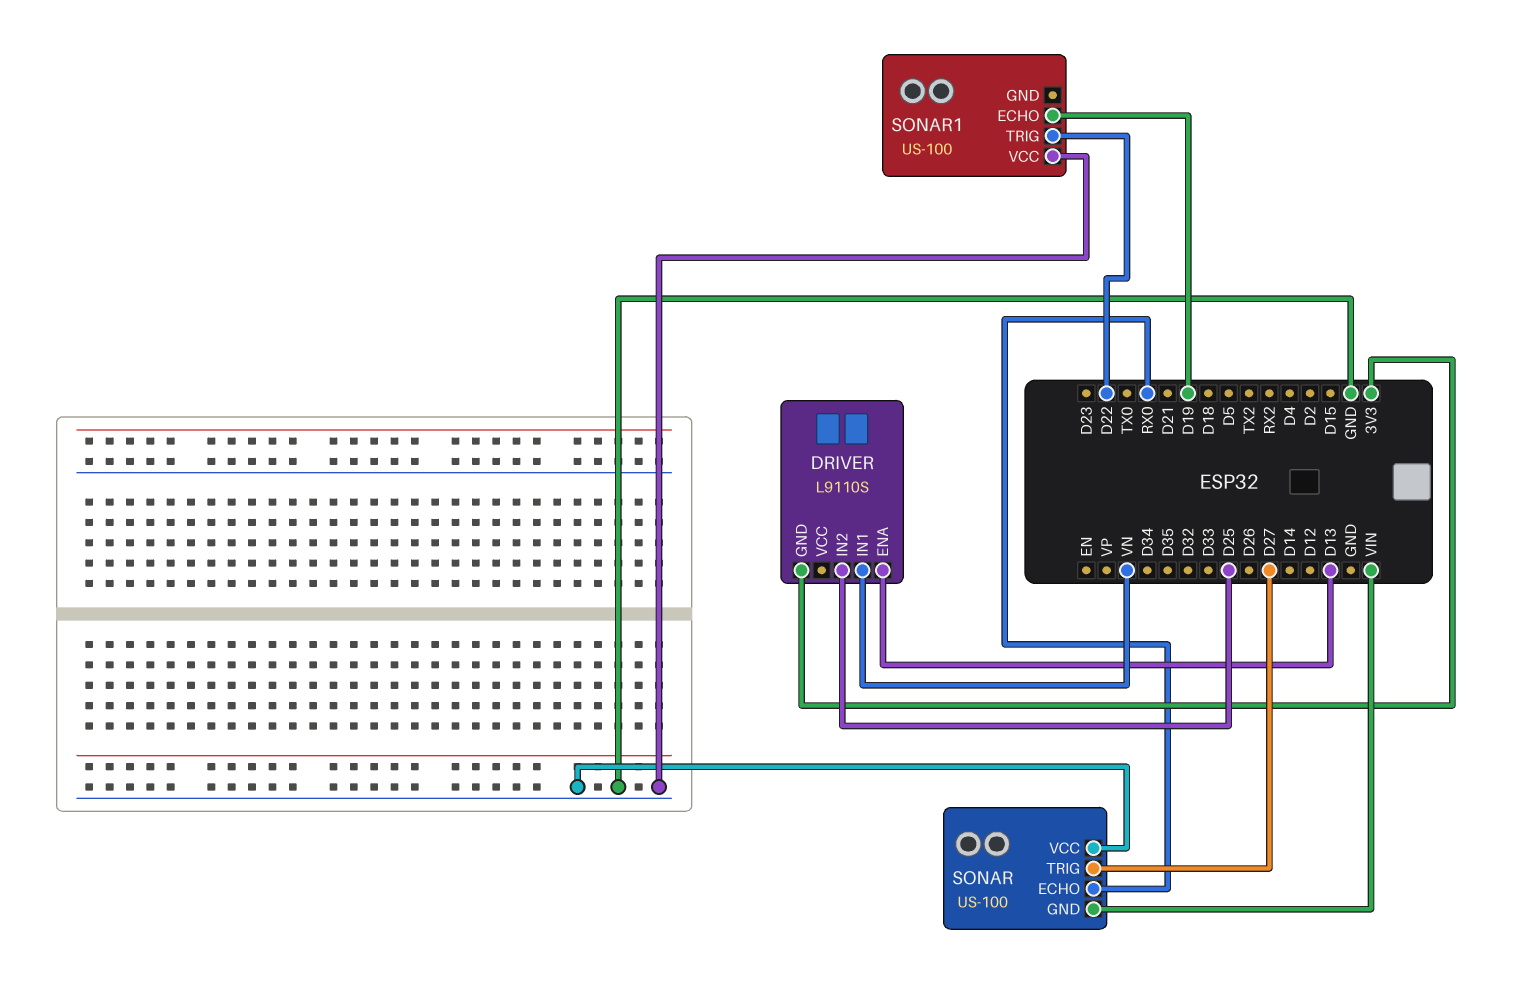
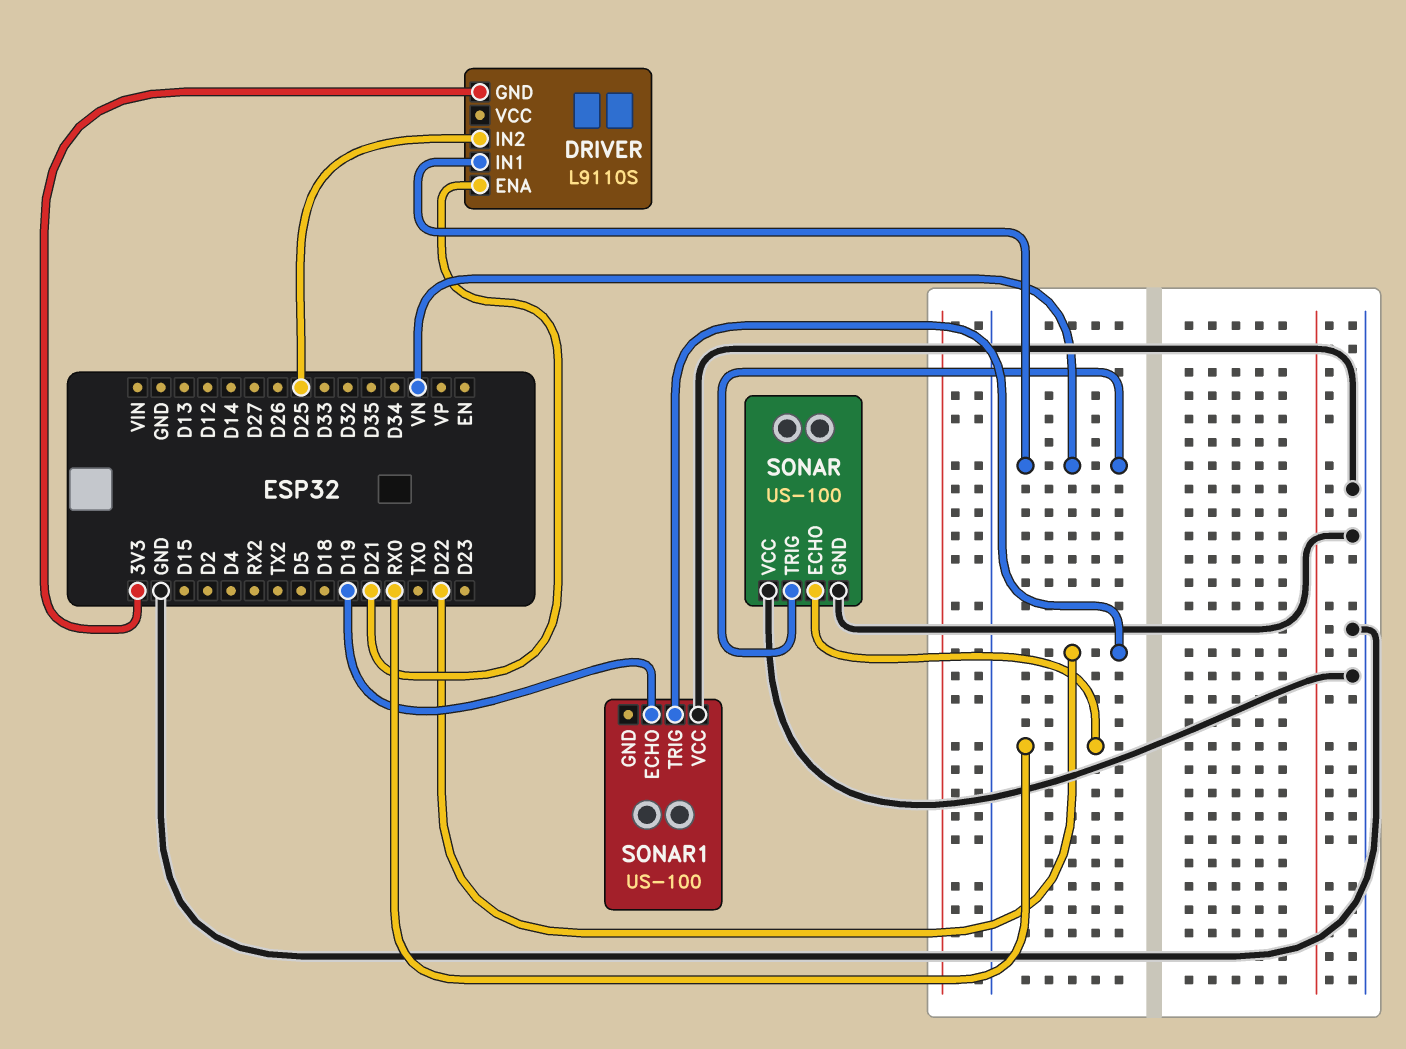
DRIVER pin ENA: D13 -> D21
SONAR pin GND: VIN -> GND
SONAR pin TRIG: D27 -> VN

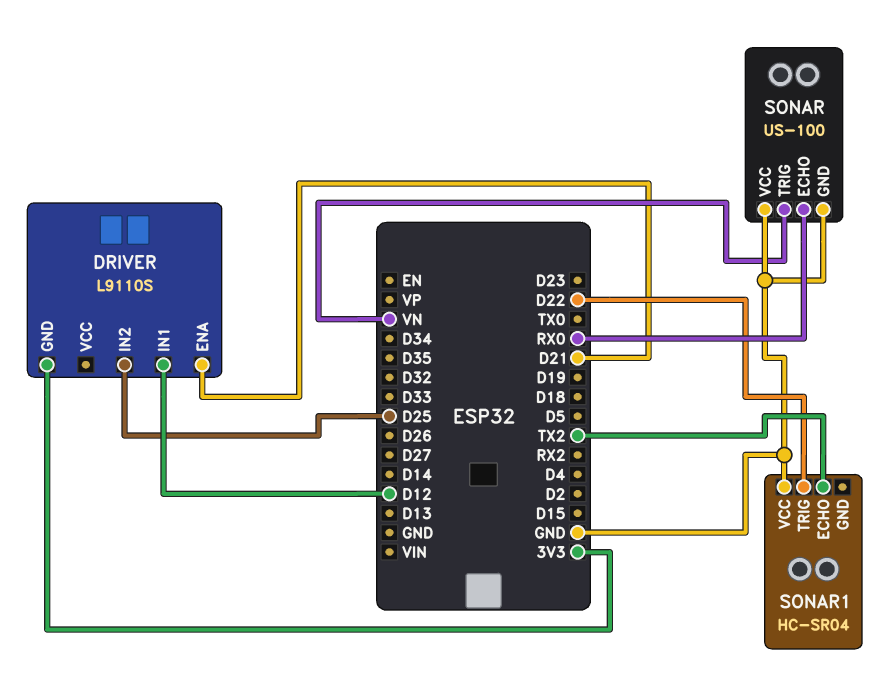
DRIVER pin IN1: VN -> D12
SONAR1: US-100 -> HC-SR04
SONAR1 pin ECHO: D19 -> TX2

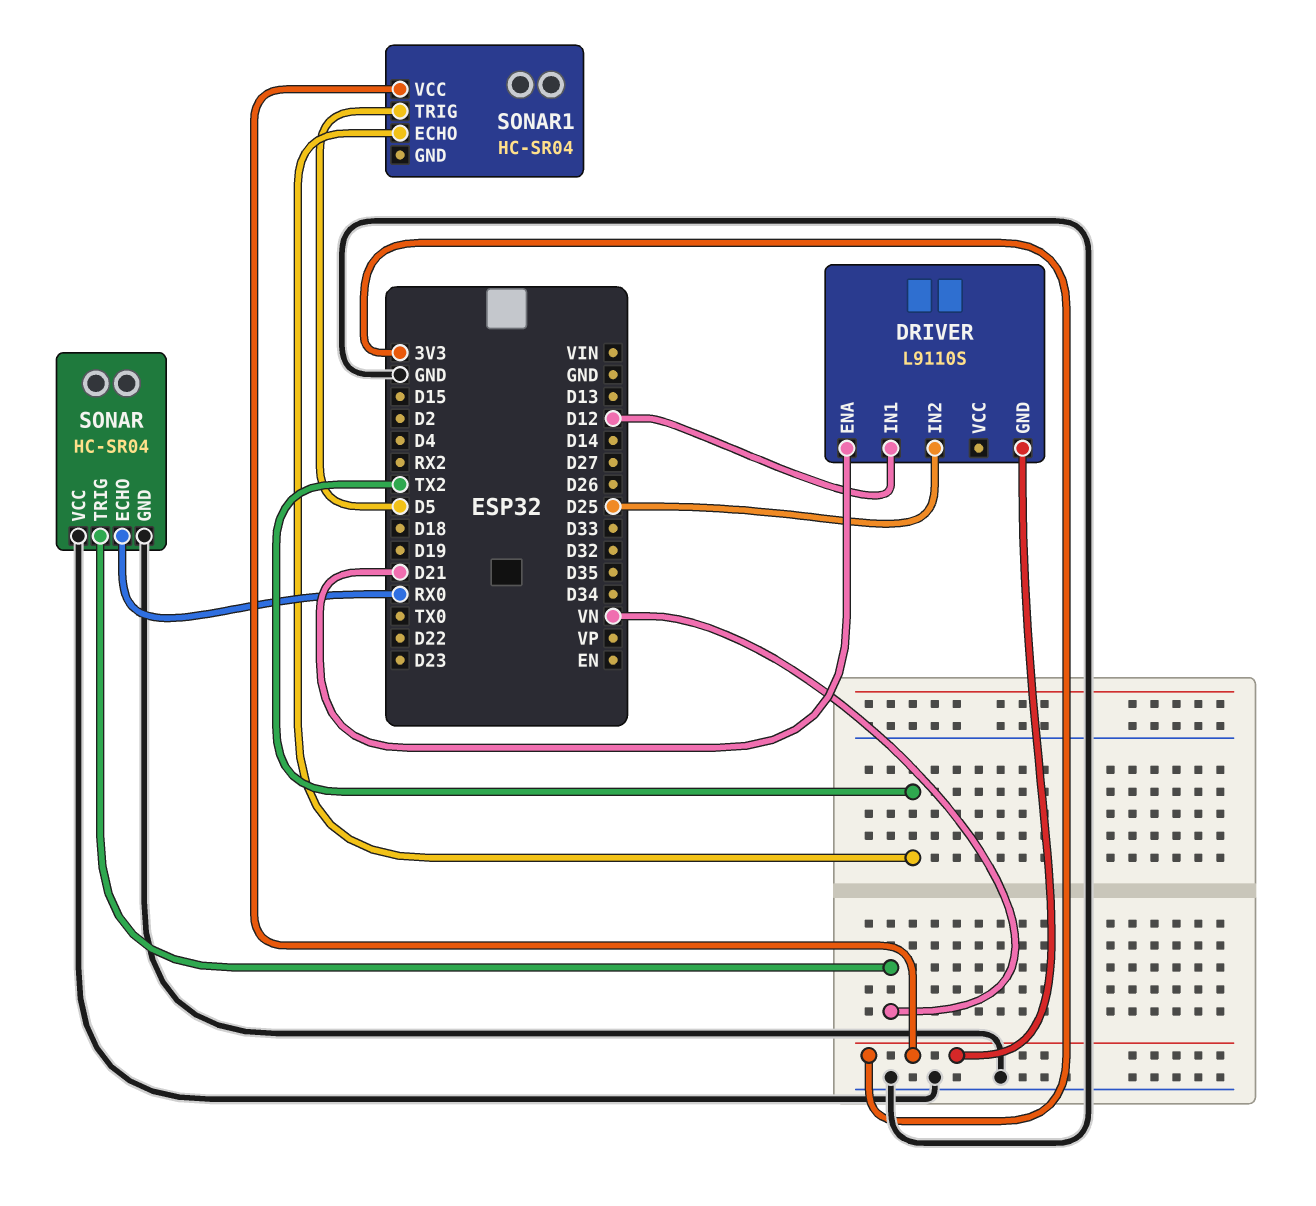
SONAR: US-100 -> HC-SR04
SONAR1 pin TRIG: D22 -> D5
SONAR1 pin VCC: GND -> 3V3

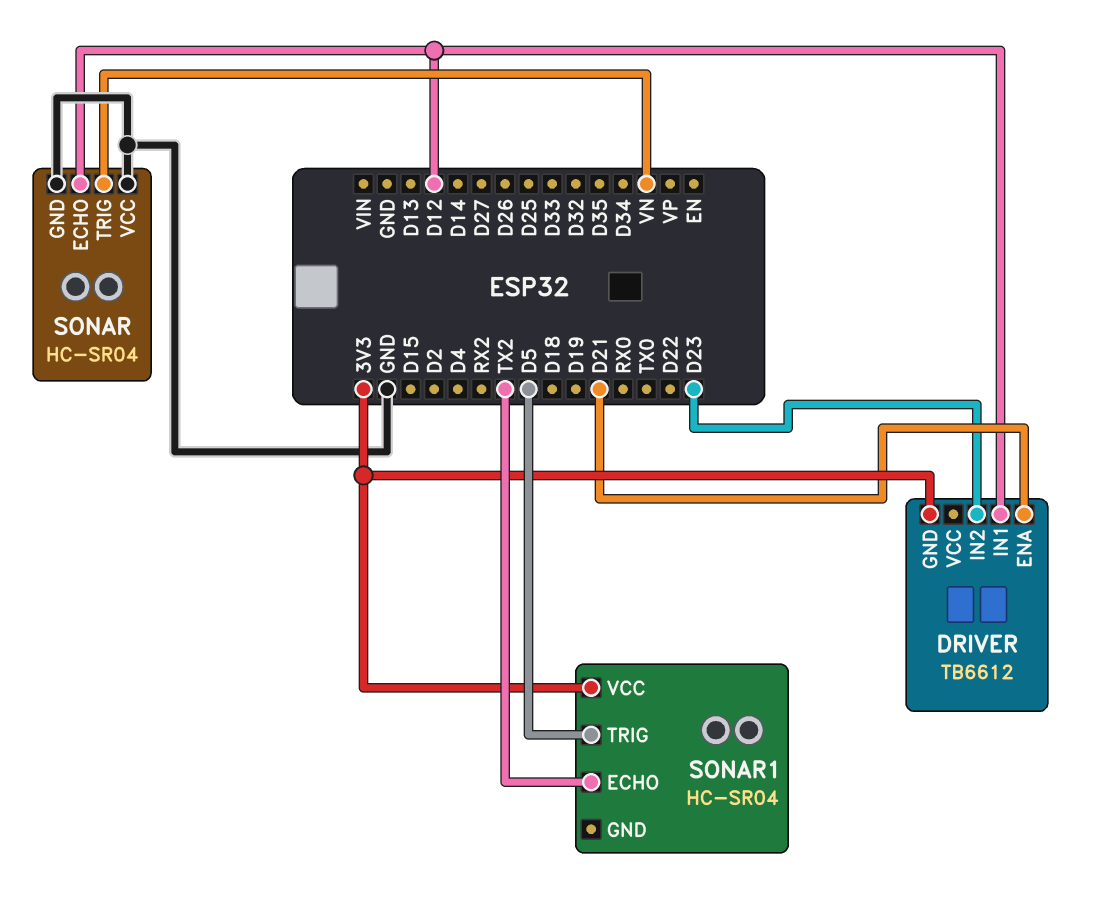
DRIVER: L9110S -> TB6612
DRIVER pin IN2: D25 -> D23
SONAR pin ECHO: RX0 -> D12

